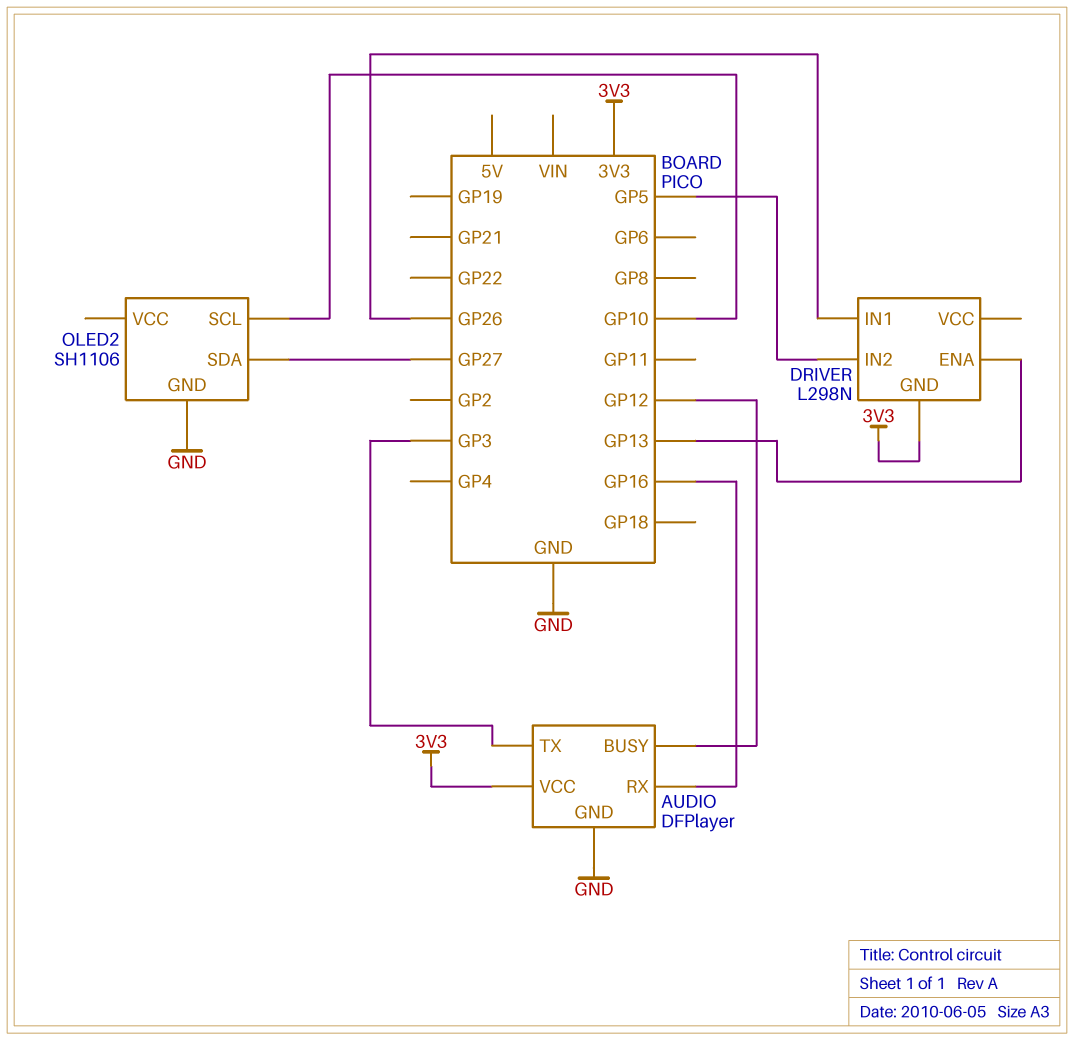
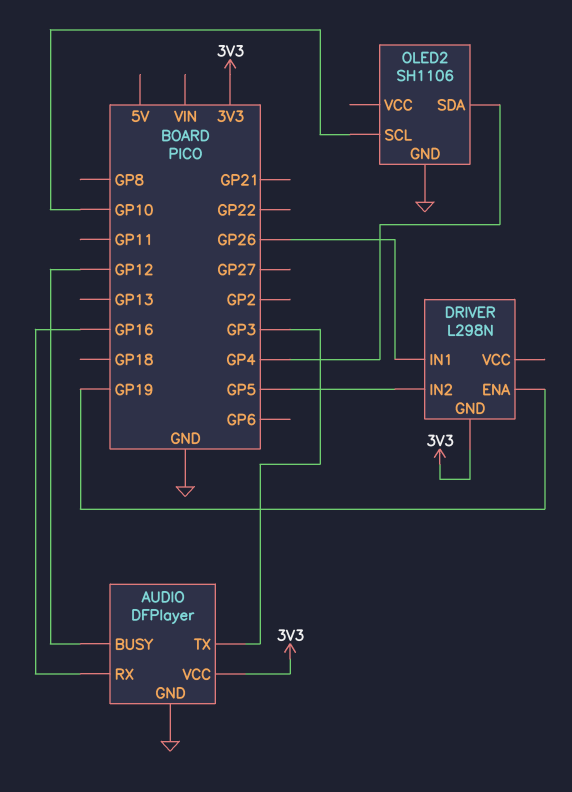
DRIVER pin ENA: GP13 -> GP19
OLED2 pin SDA: GP27 -> GP4

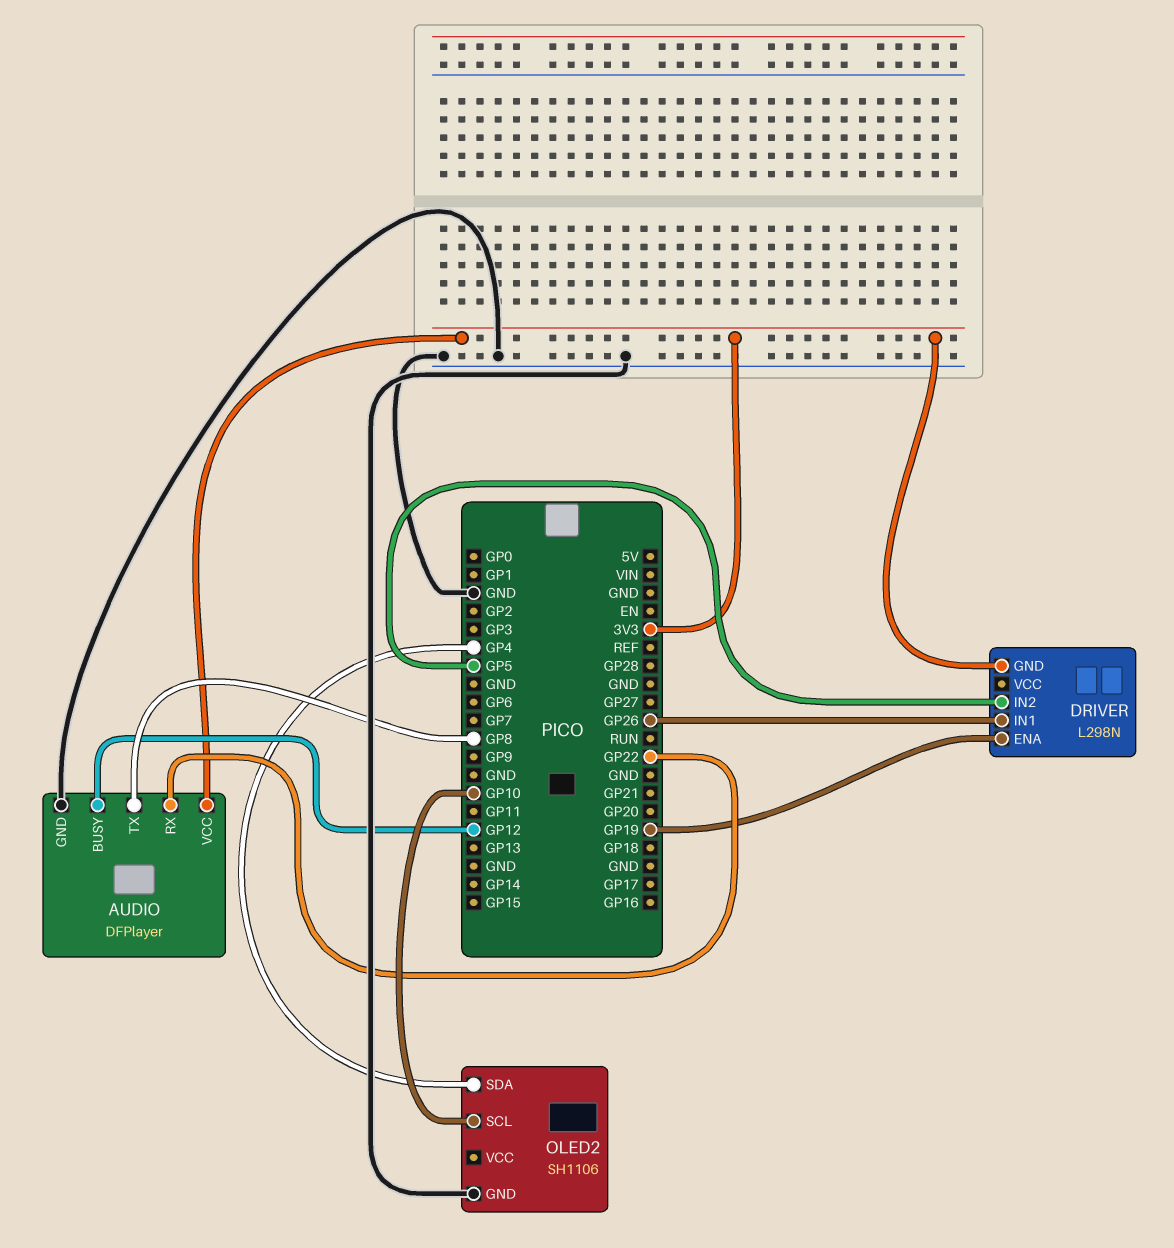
AUDIO pin RX: GP16 -> GP22
AUDIO pin TX: GP3 -> GP8

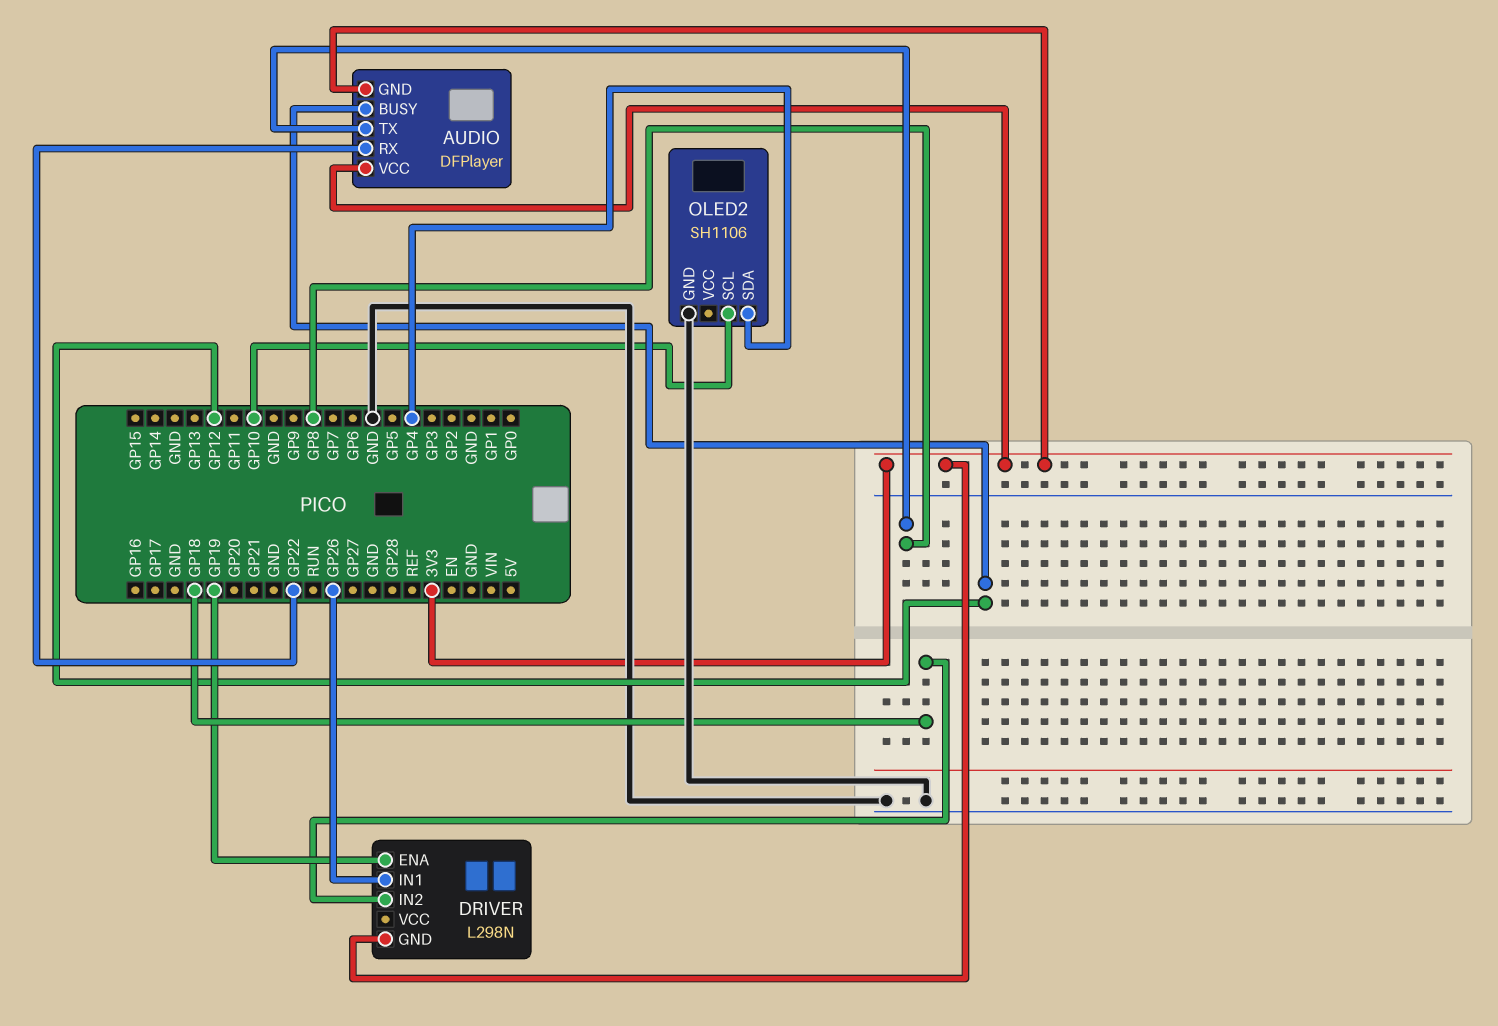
AUDIO pin GND: GND -> 3V3
DRIVER pin IN2: GP5 -> GP18

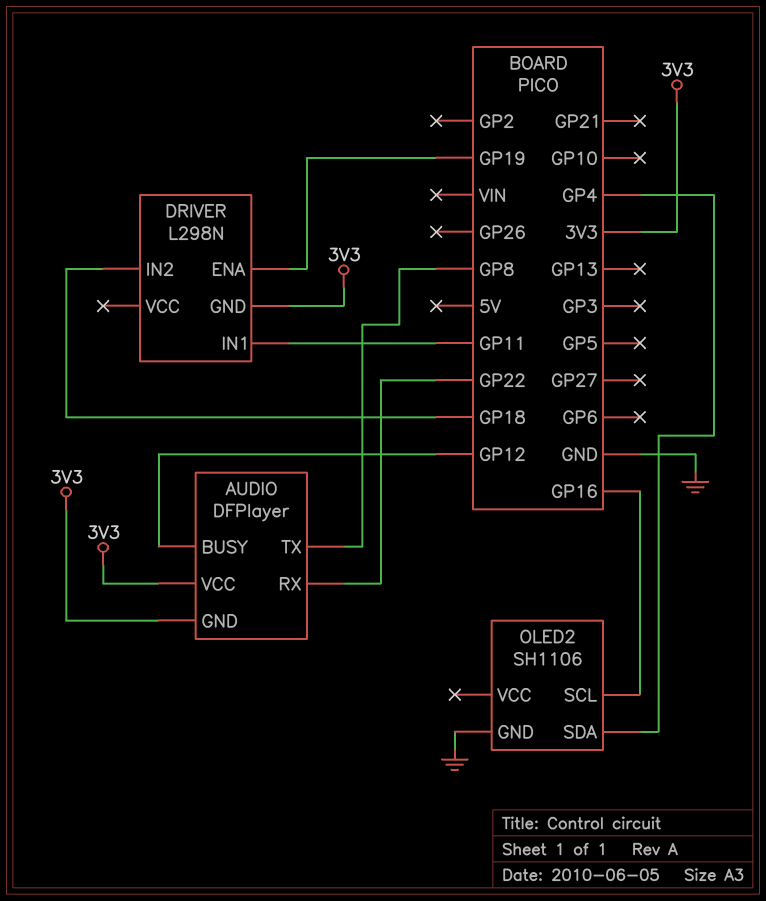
DRIVER pin IN1: GP26 -> GP11
OLED2 pin SCL: GP10 -> GP16

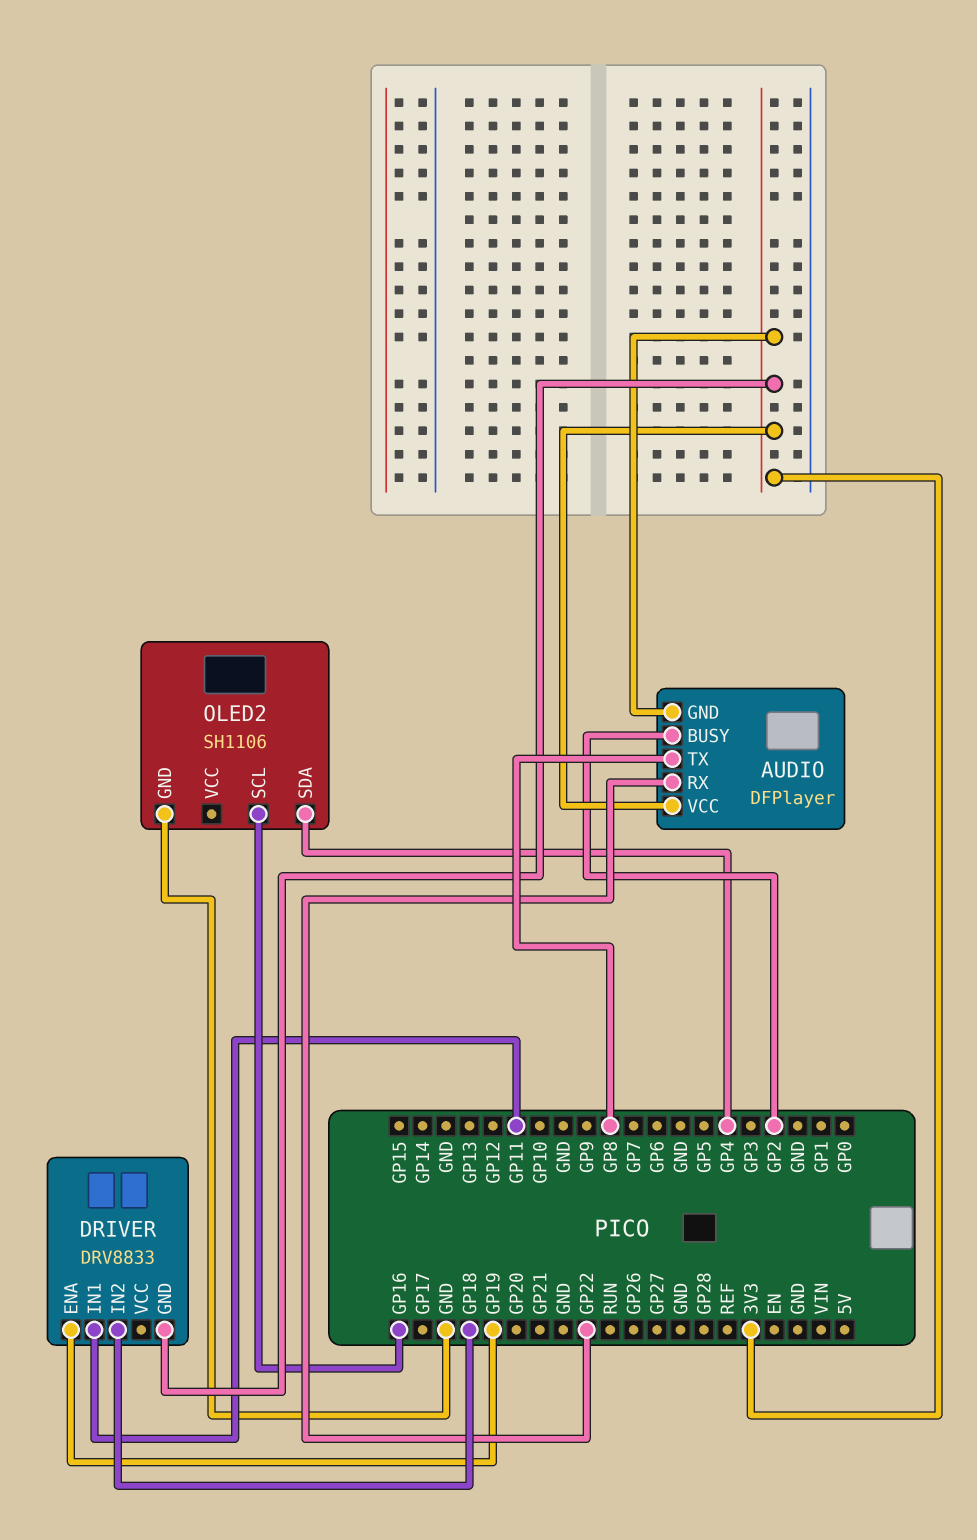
AUDIO pin BUSY: GP12 -> GP2
DRIVER: L298N -> DRV8833

